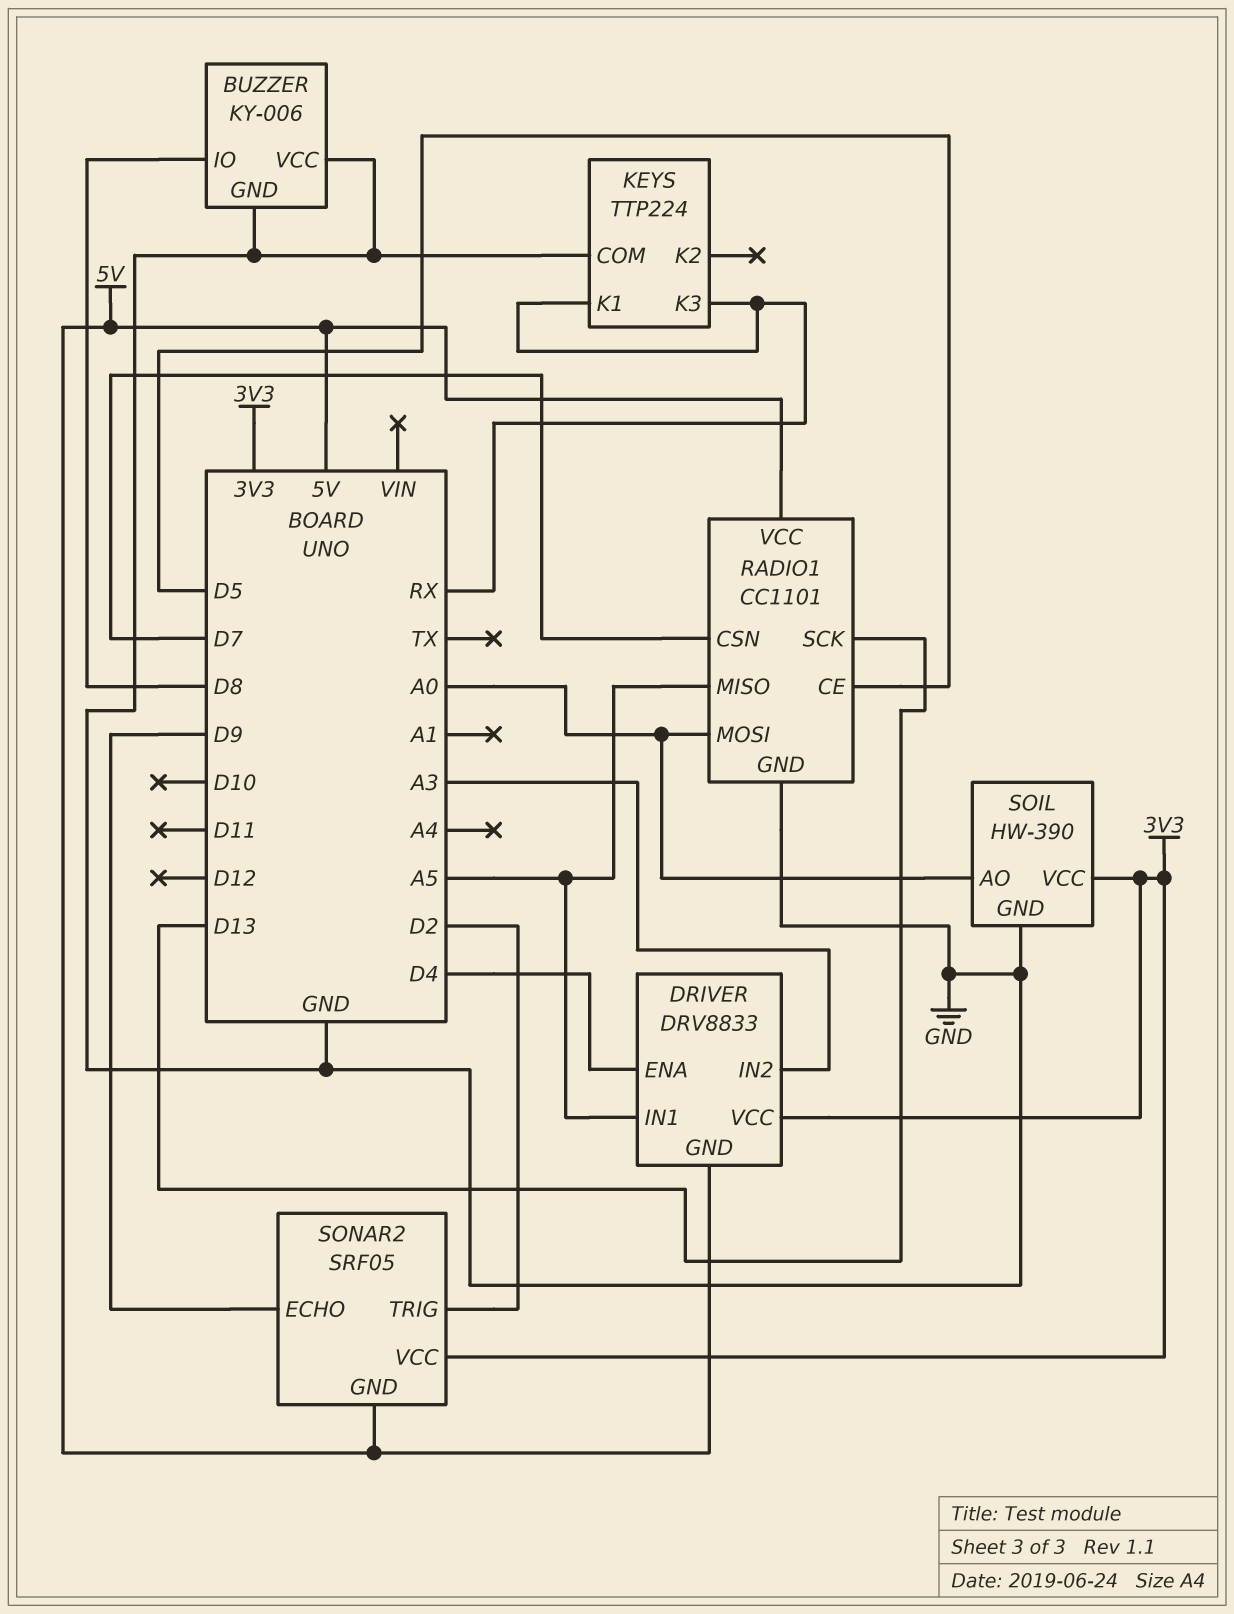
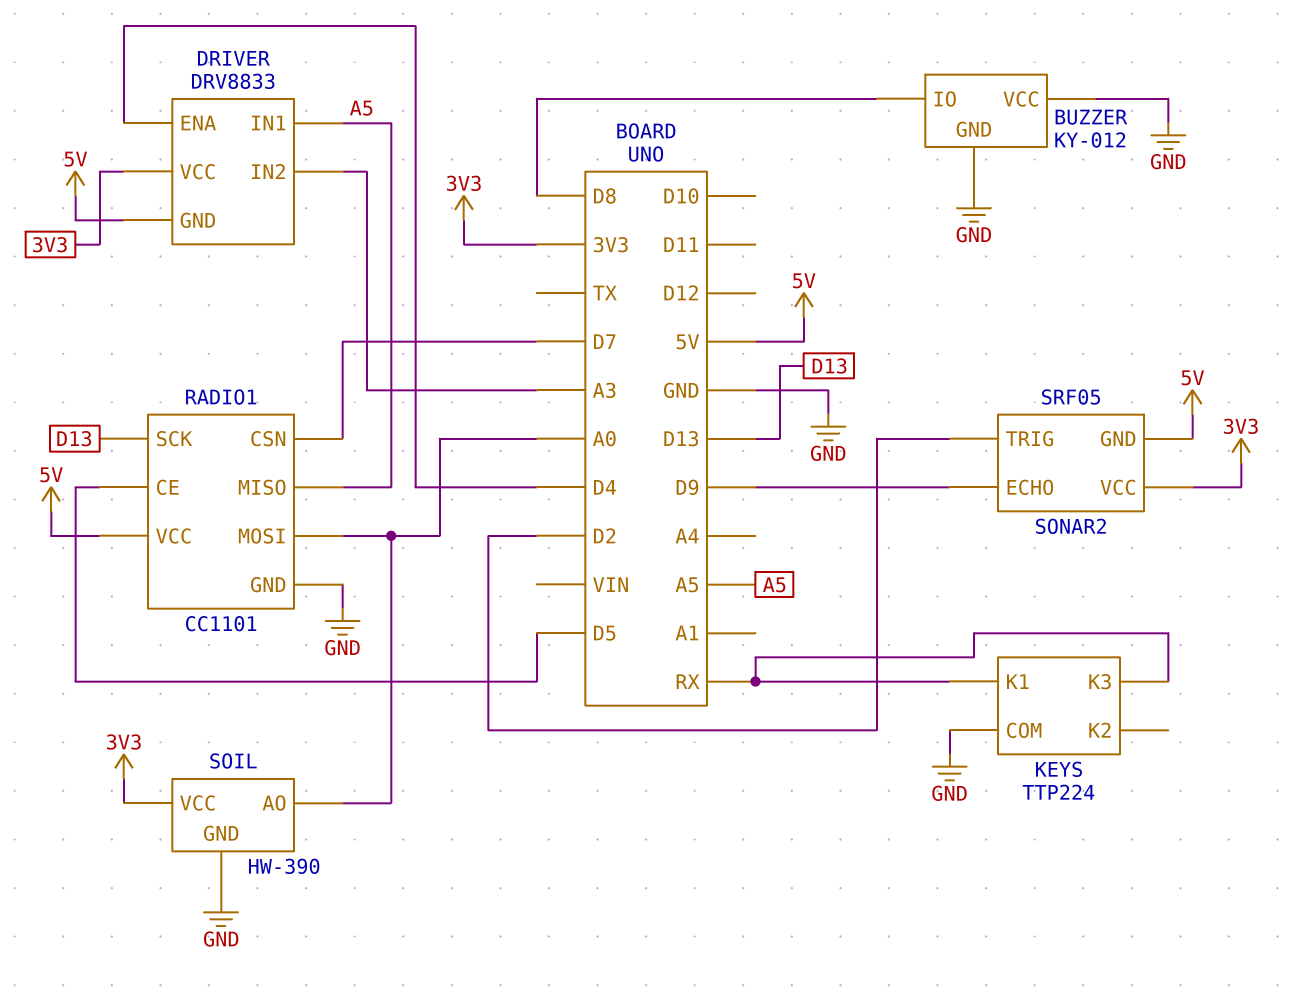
BUZZER: KY-006 -> KY-012

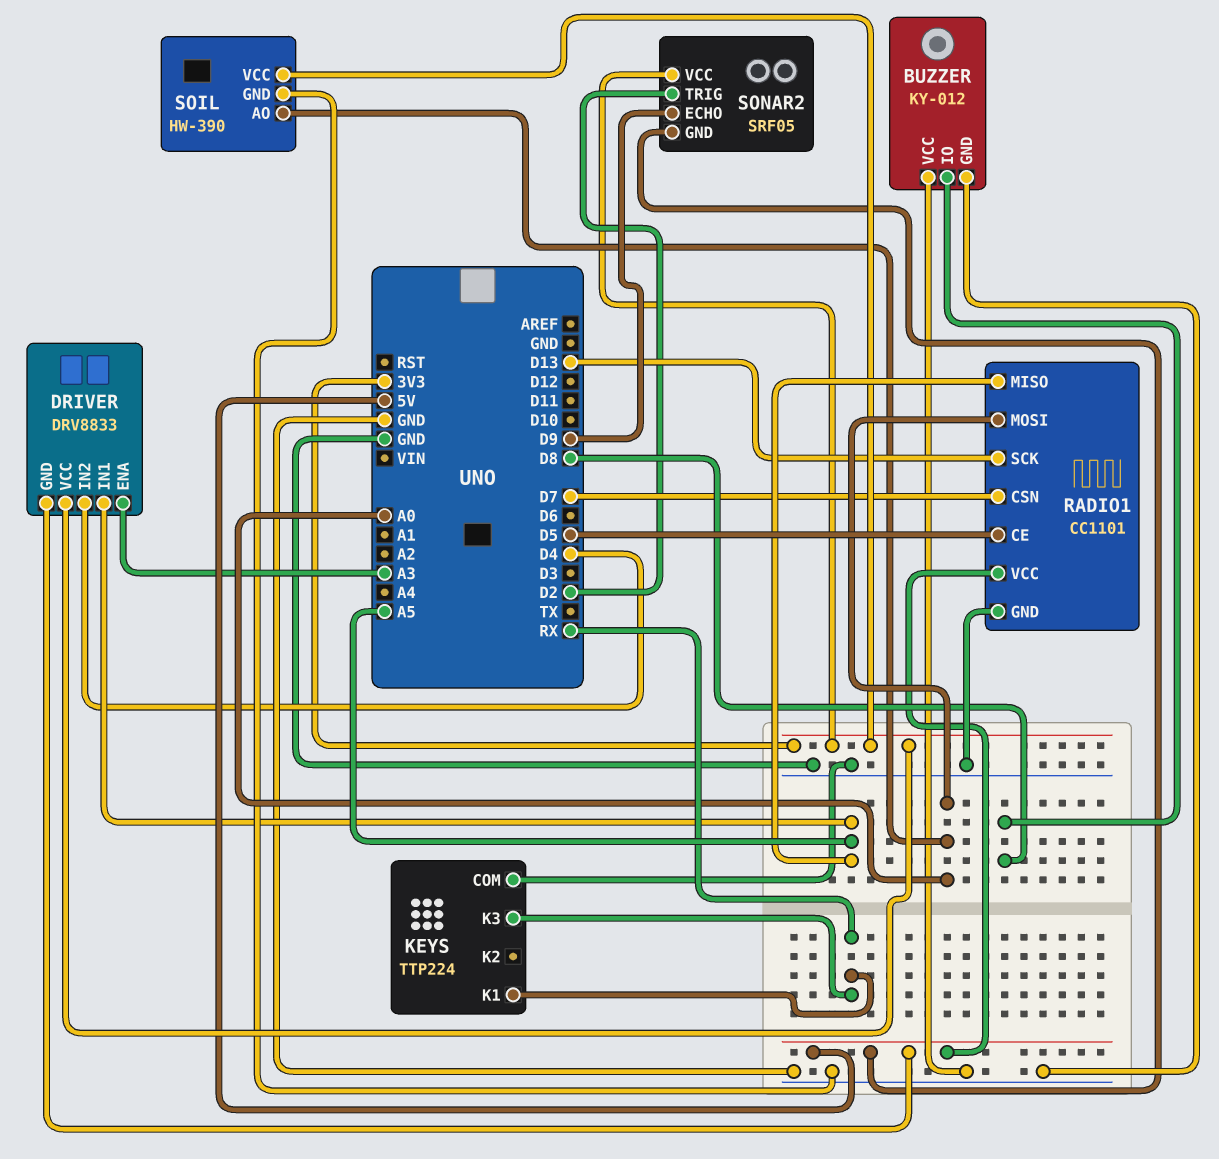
DRIVER pin ENA: D4 -> A3
DRIVER pin IN2: A3 -> D4

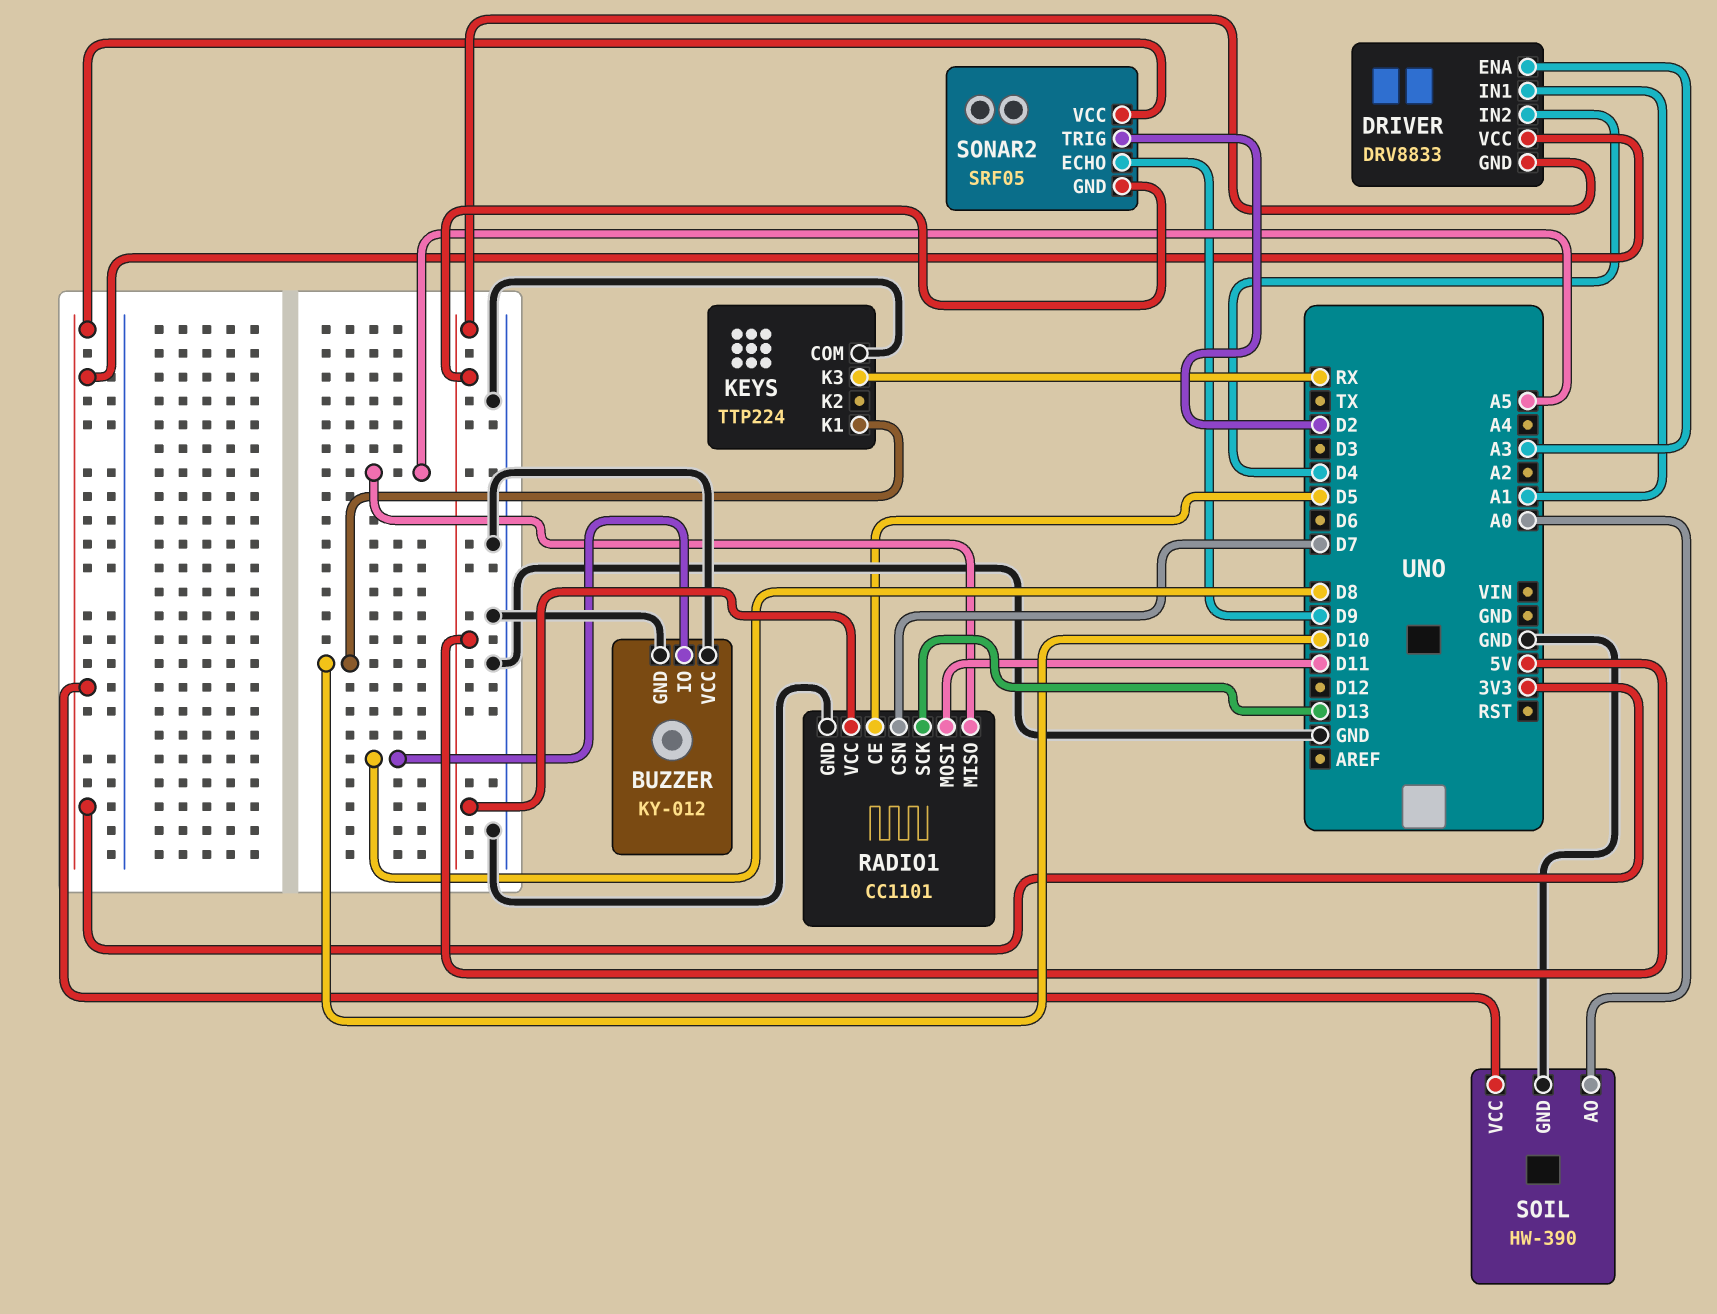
DRIVER pin IN1: A5 -> A1
KEYS pin K1: RX -> D10
RADIO1 pin MOSI: A0 -> D11

